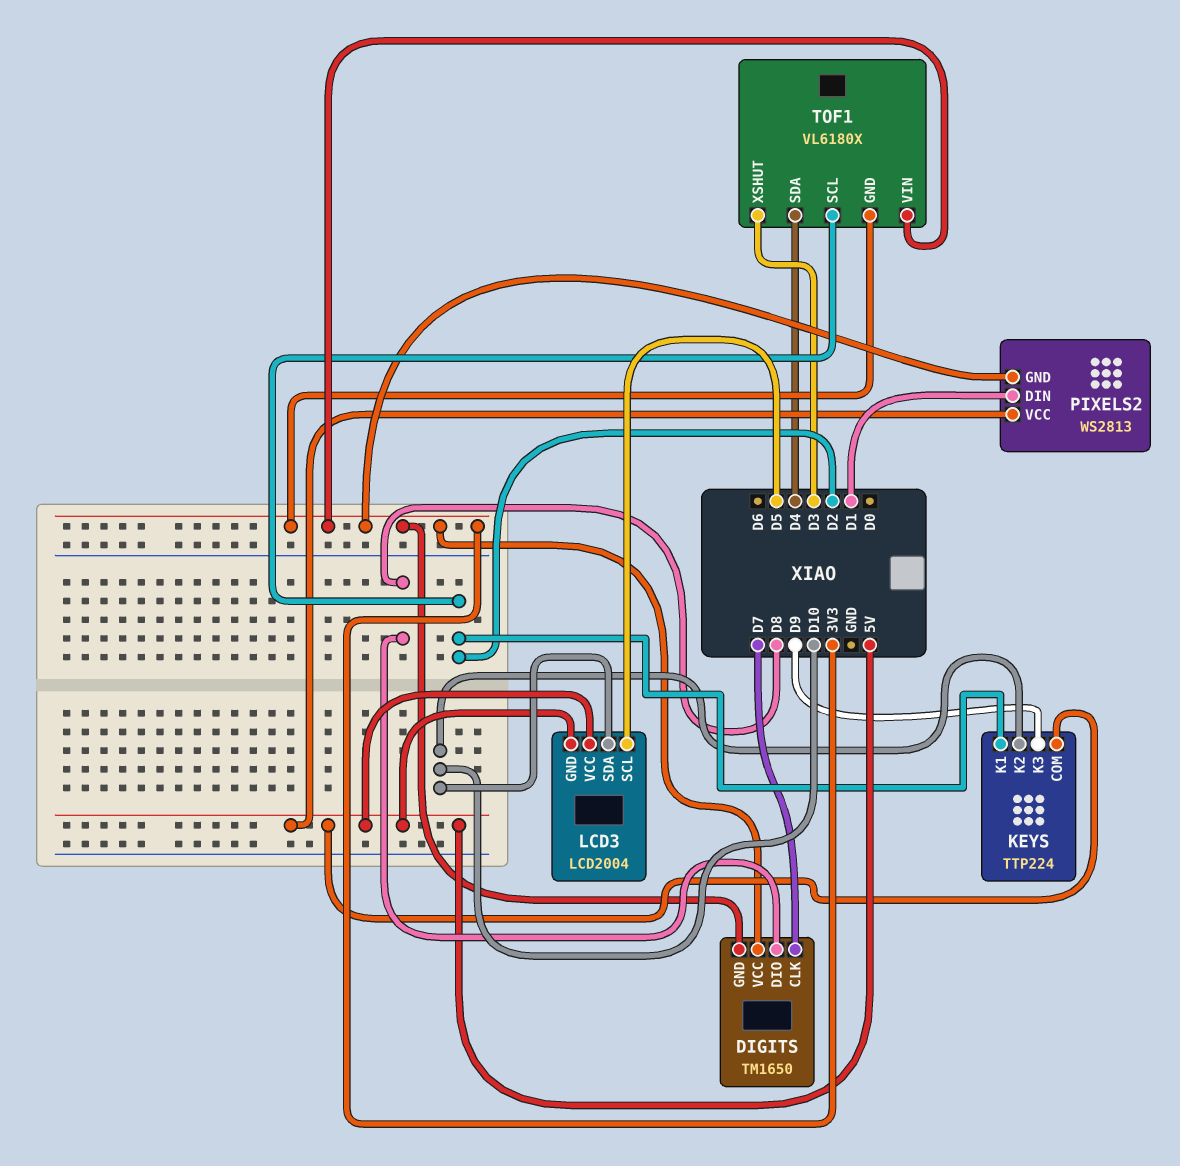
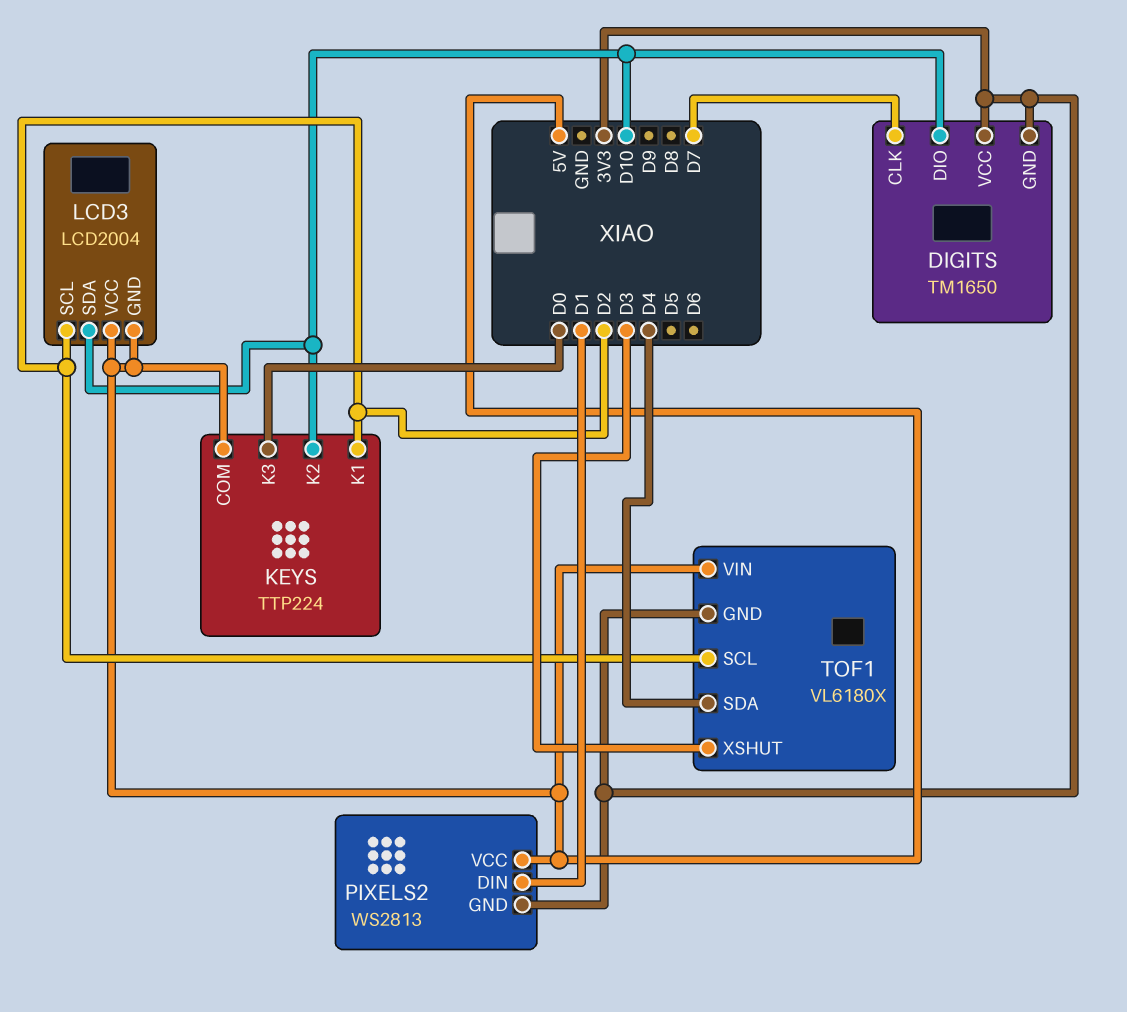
DIGITS pin DIO: D8 -> D10
KEYS pin K3: D9 -> D0
LCD3 pin SCL: D5 -> D2
TOF1 pin VIN: 3V3 -> 5V

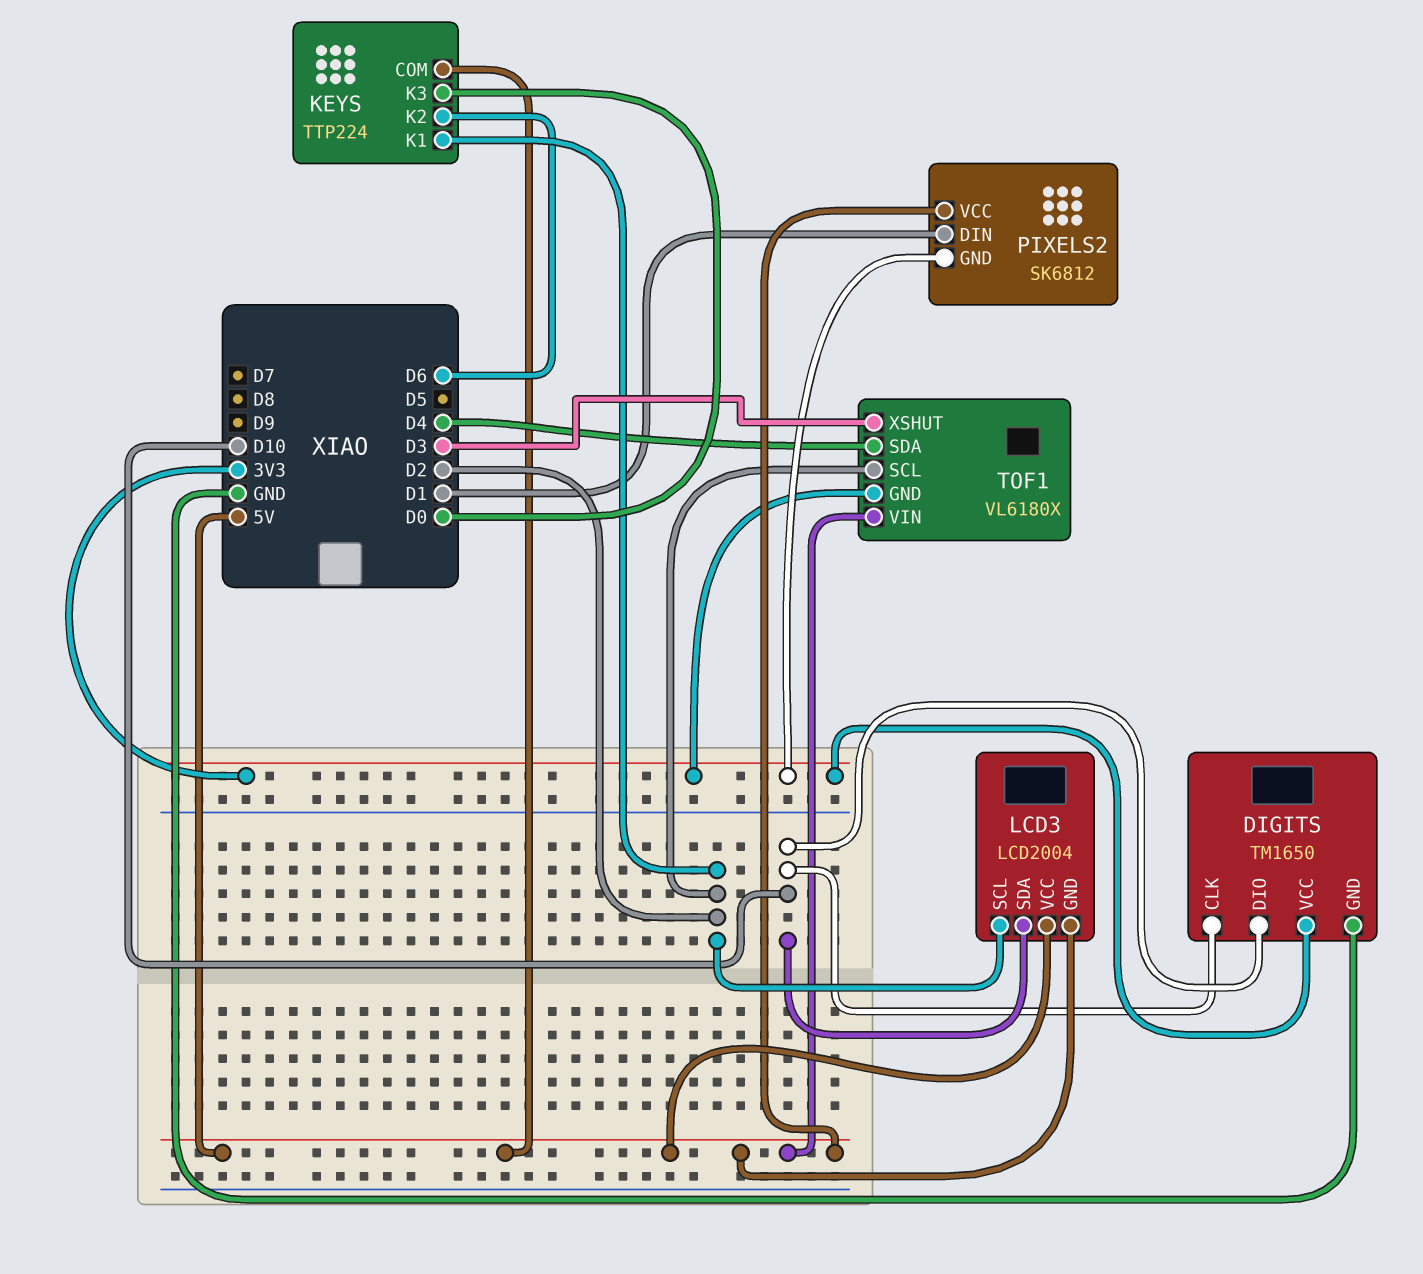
DIGITS pin CLK: D7 -> D10
DIGITS pin GND: 3V3 -> GND
KEYS pin K2: D10 -> D6
PIXELS2: WS2813 -> SK6812

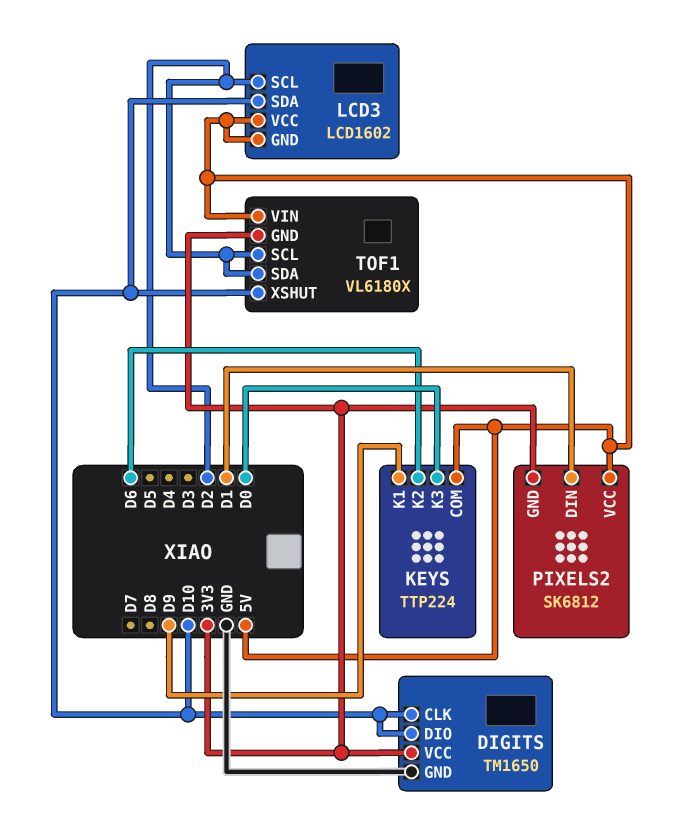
KEYS pin K1: D2 -> D9
LCD3: LCD2004 -> LCD1602
TOF1 pin SDA: D4 -> D2
TOF1 pin XSHUT: D3 -> D10

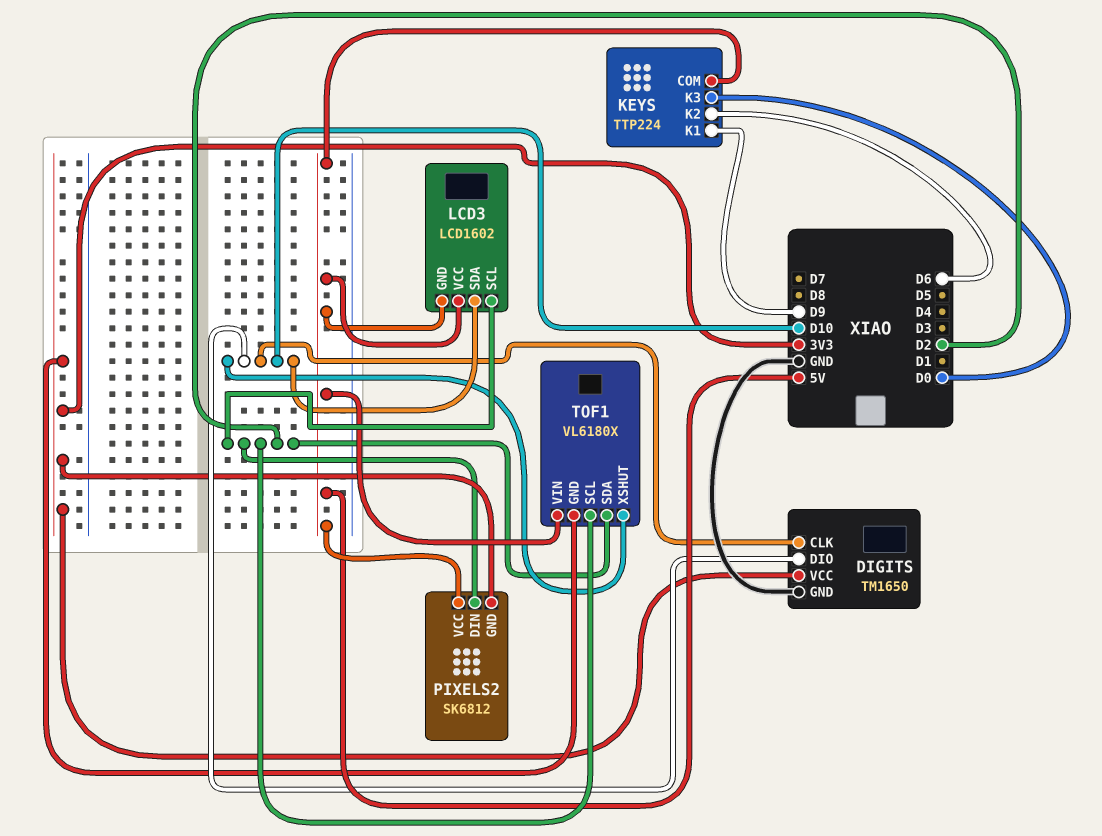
PIXELS2 pin DIN: D1 -> D2

